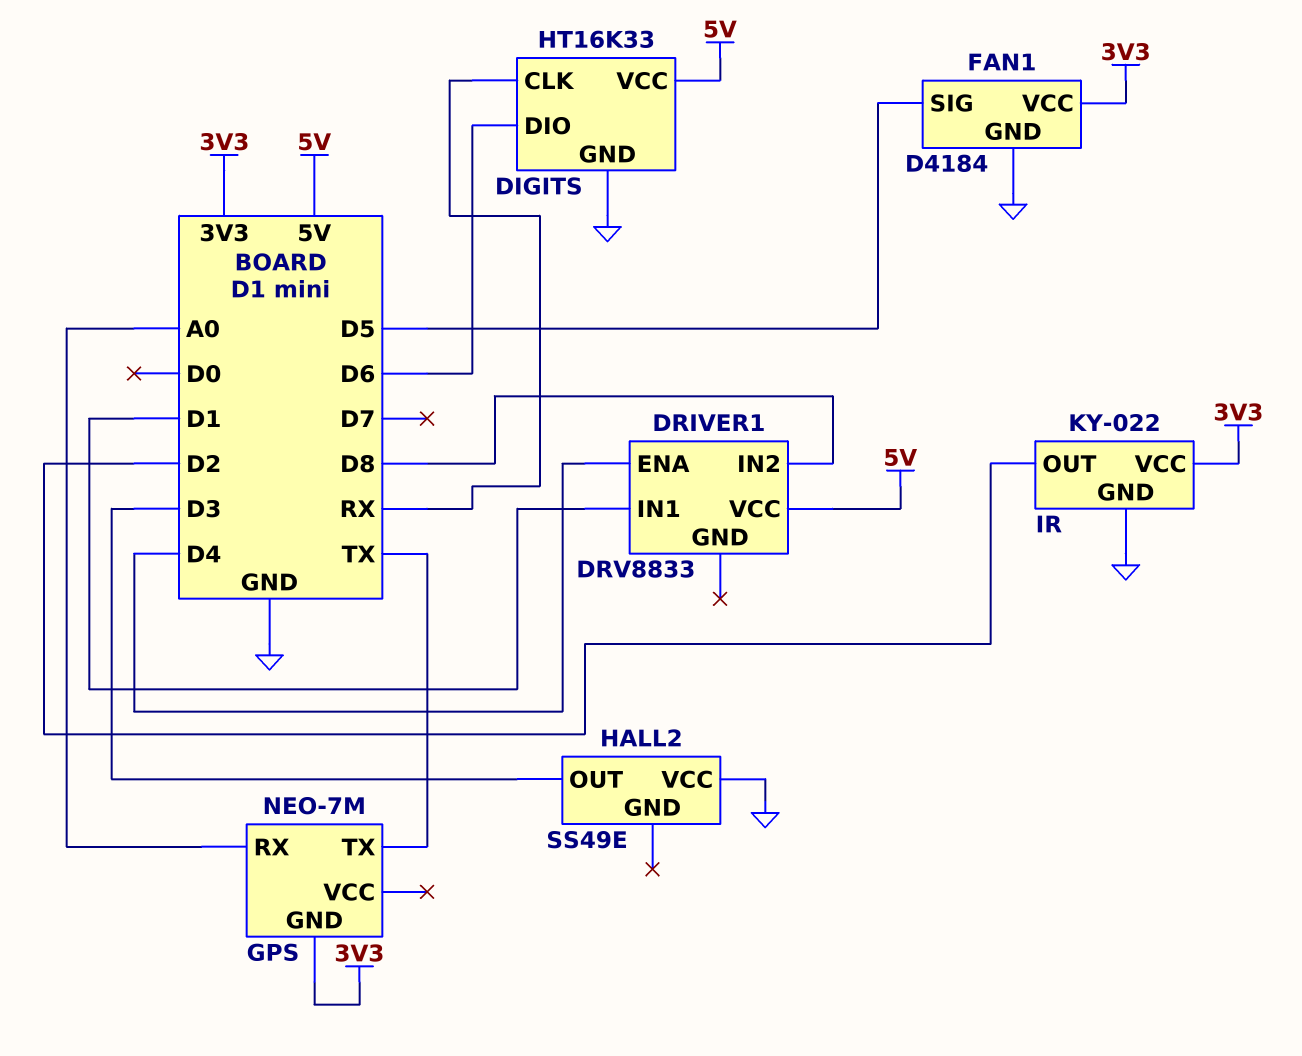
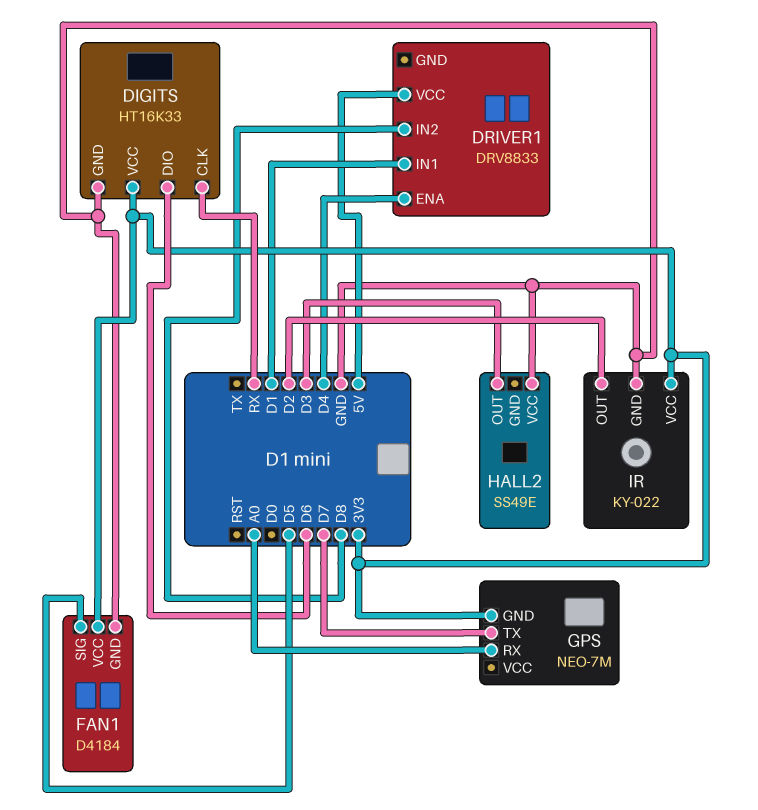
DIGITS pin VCC: 5V -> 3V3
GPS pin TX: TX -> D7

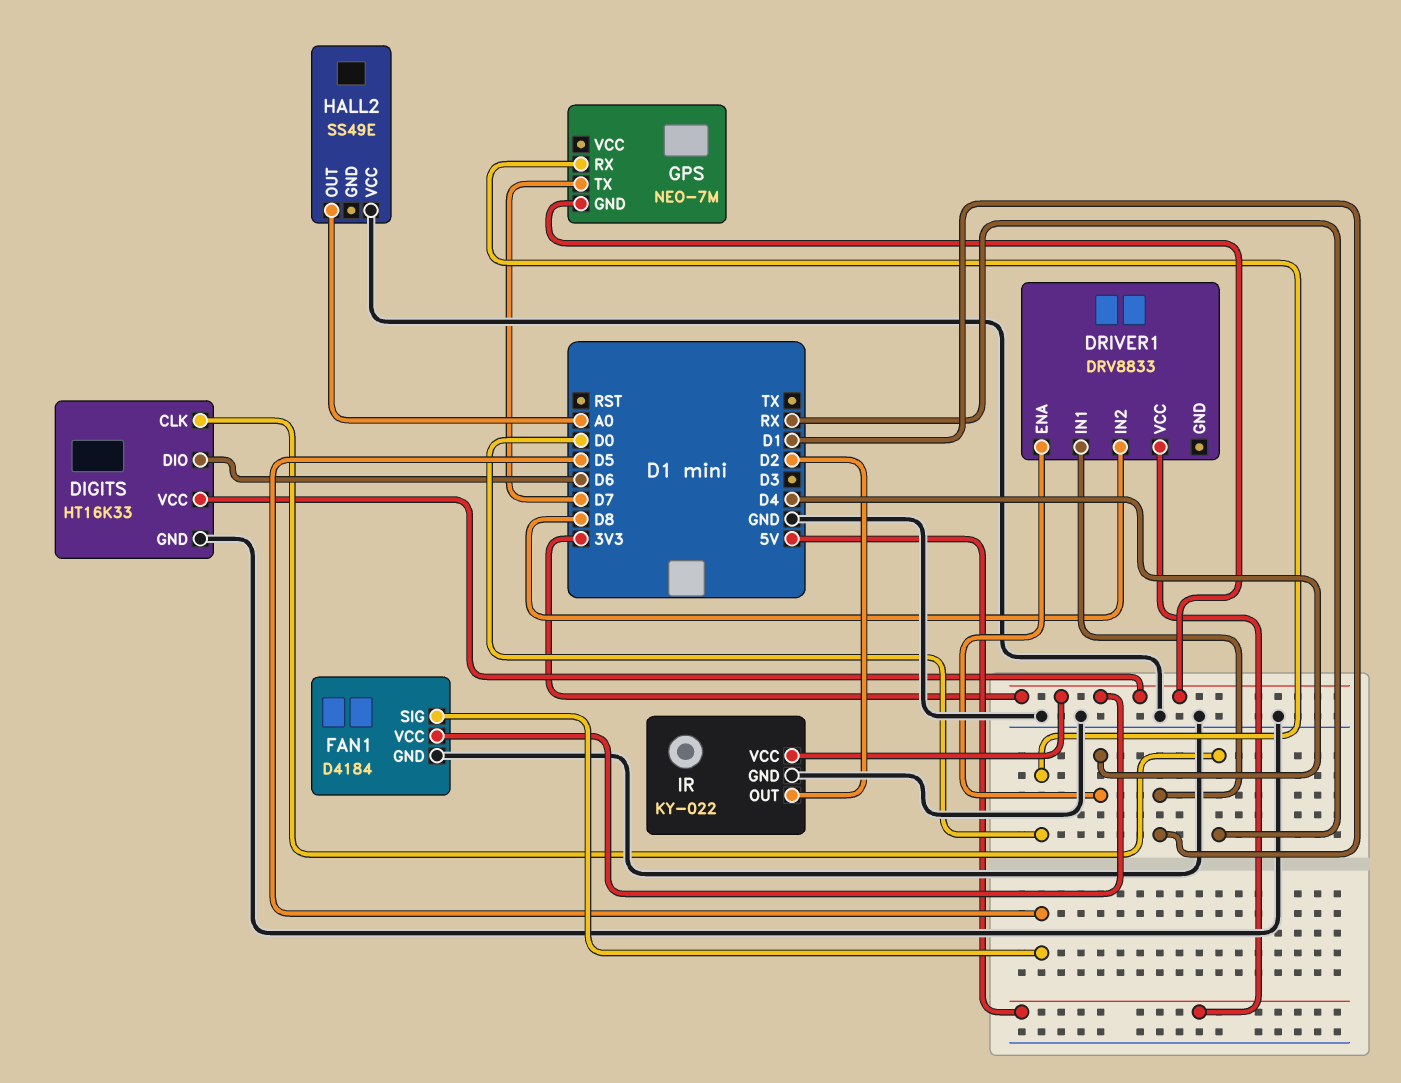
GPS pin RX: A0 -> D0
HALL2 pin OUT: D3 -> A0

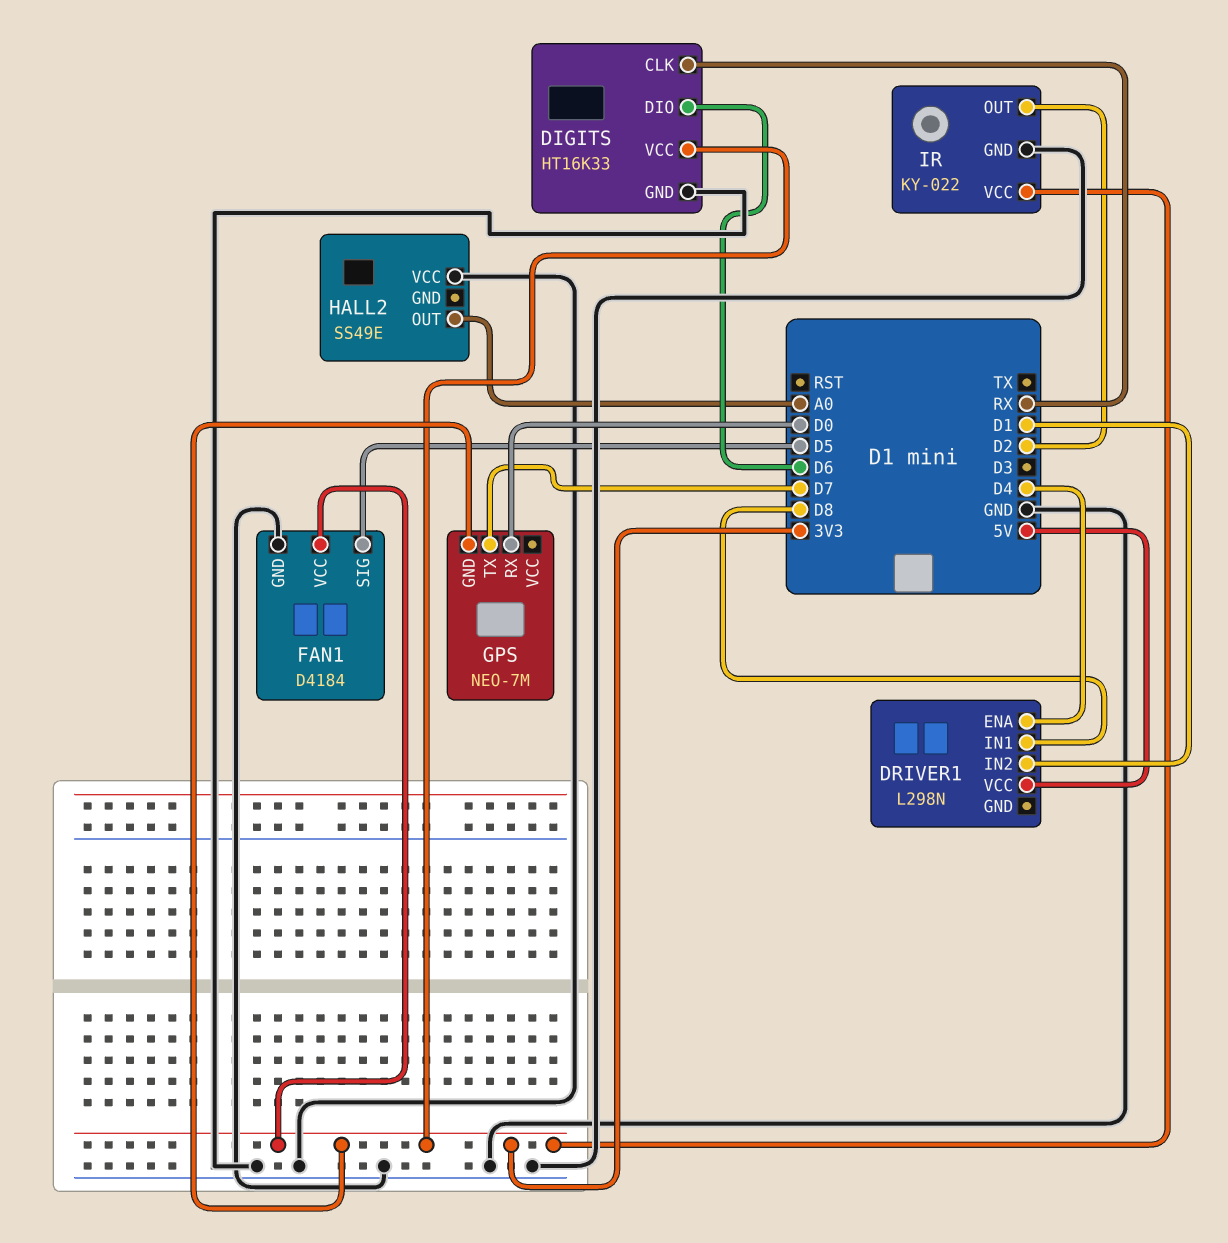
DRIVER1: DRV8833 -> L298N
DRIVER1 pin IN1: D1 -> D8
DRIVER1 pin IN2: D8 -> D1

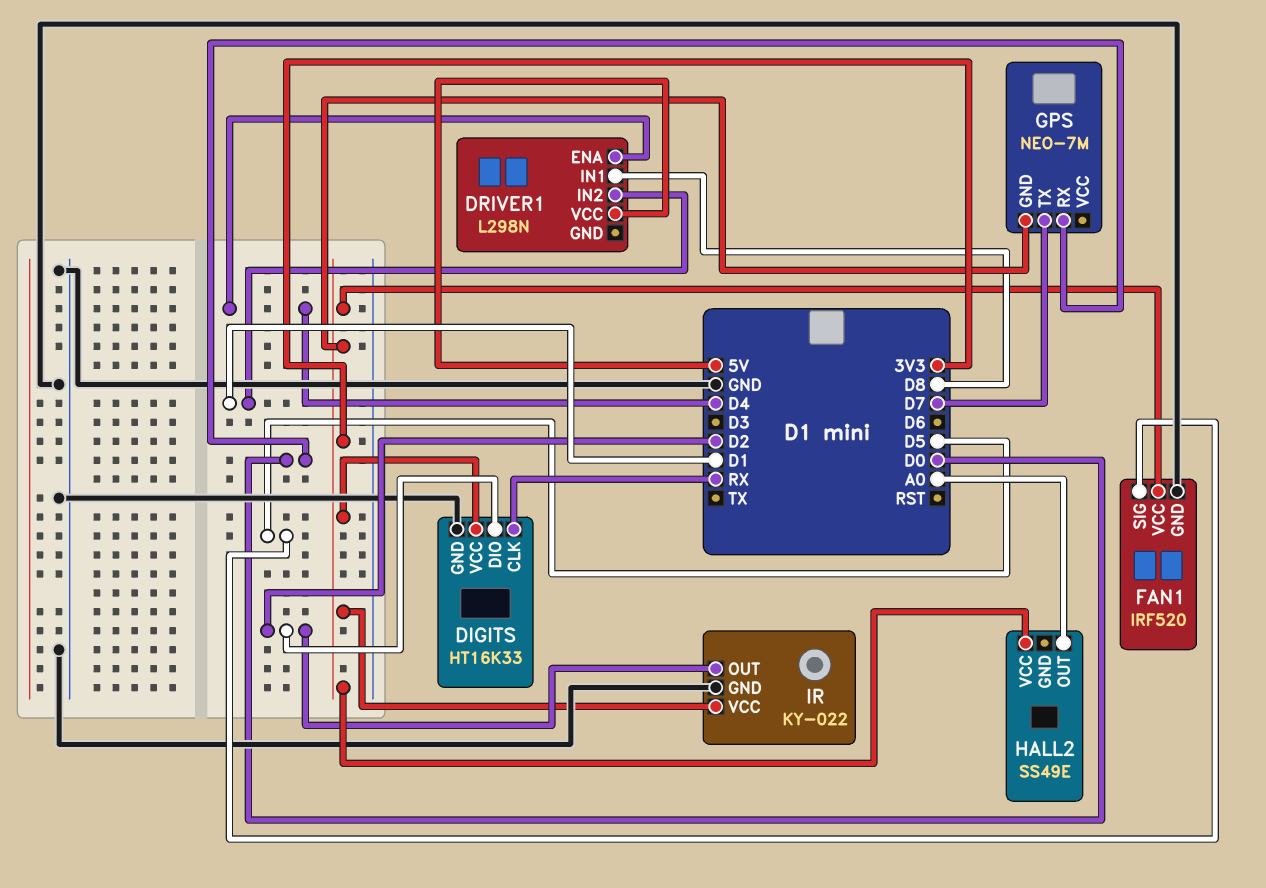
DIGITS pin DIO: D6 -> D2
FAN1: D4184 -> IRF520
HALL2 pin VCC: GND -> 3V3

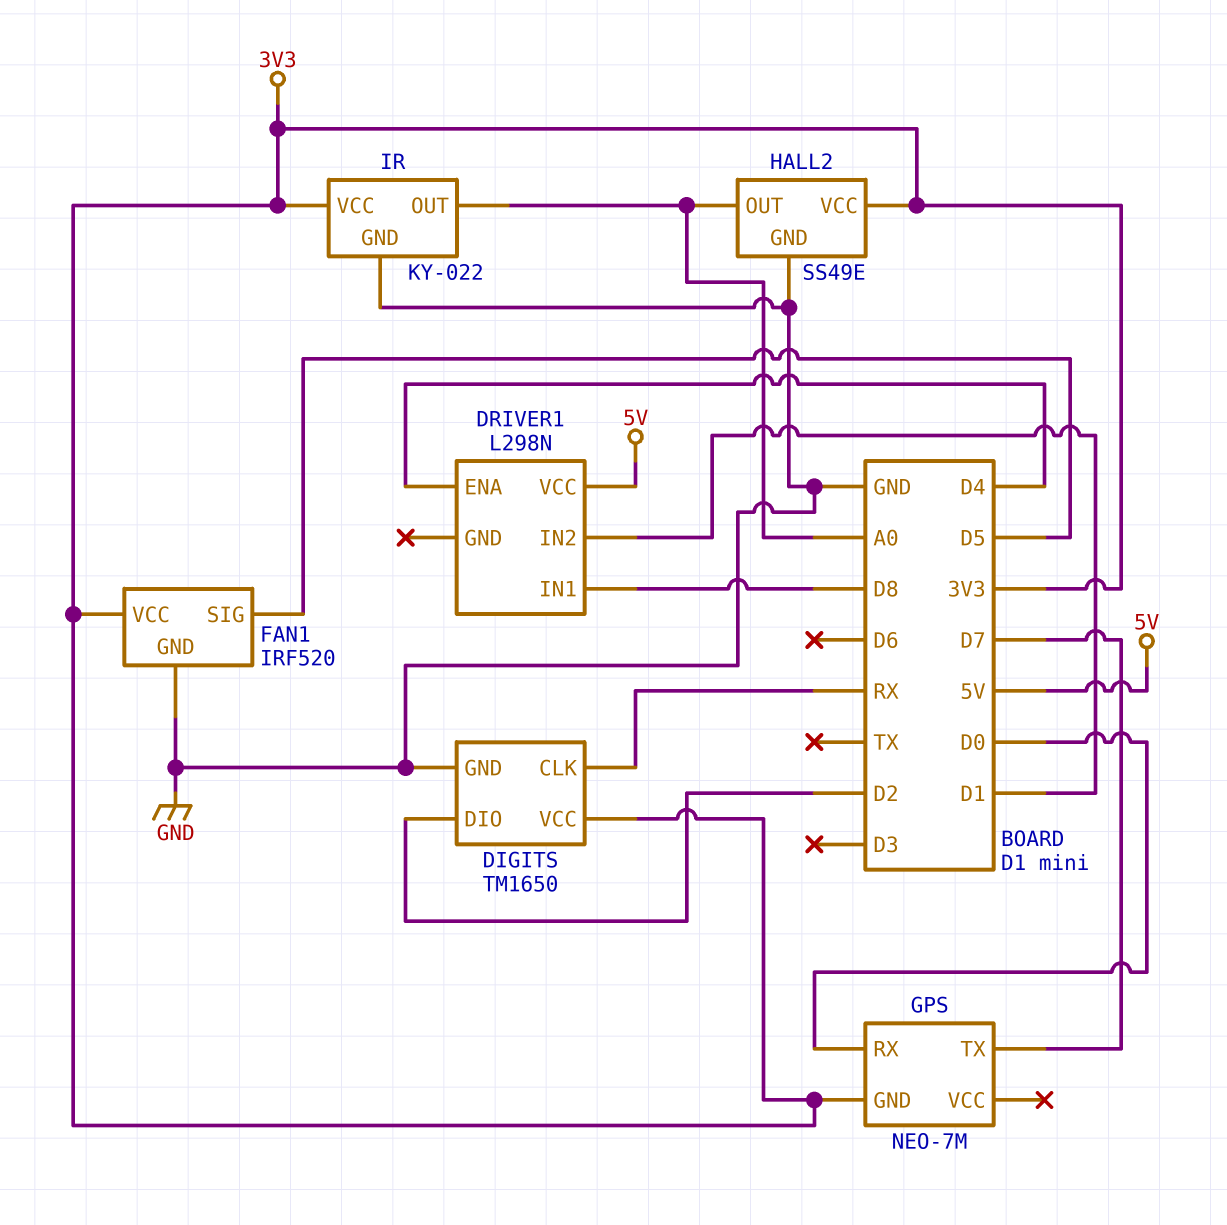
DIGITS: HT16K33 -> TM1650
HALL2 pin GND: none -> GND
IR pin OUT: D2 -> A0

